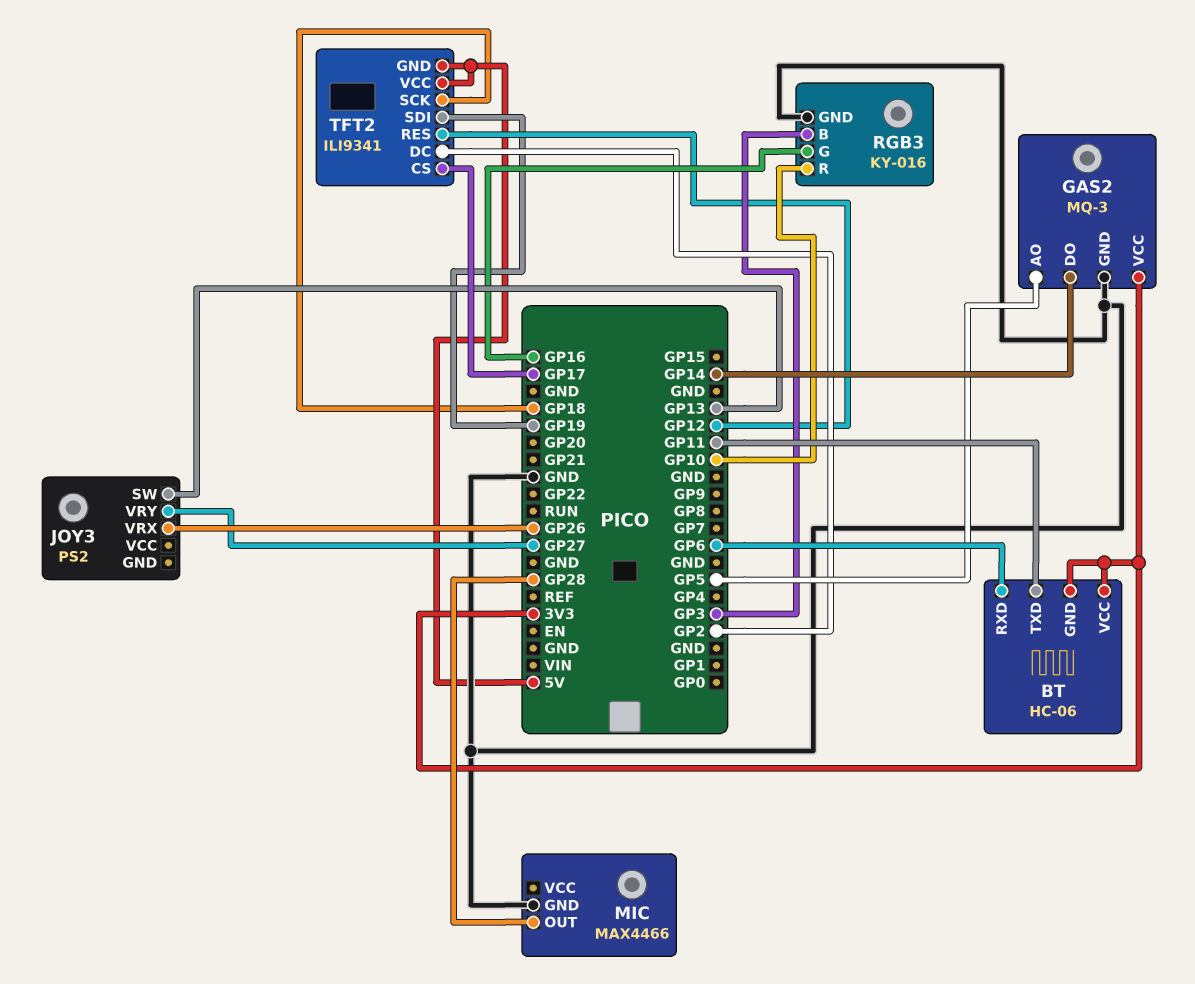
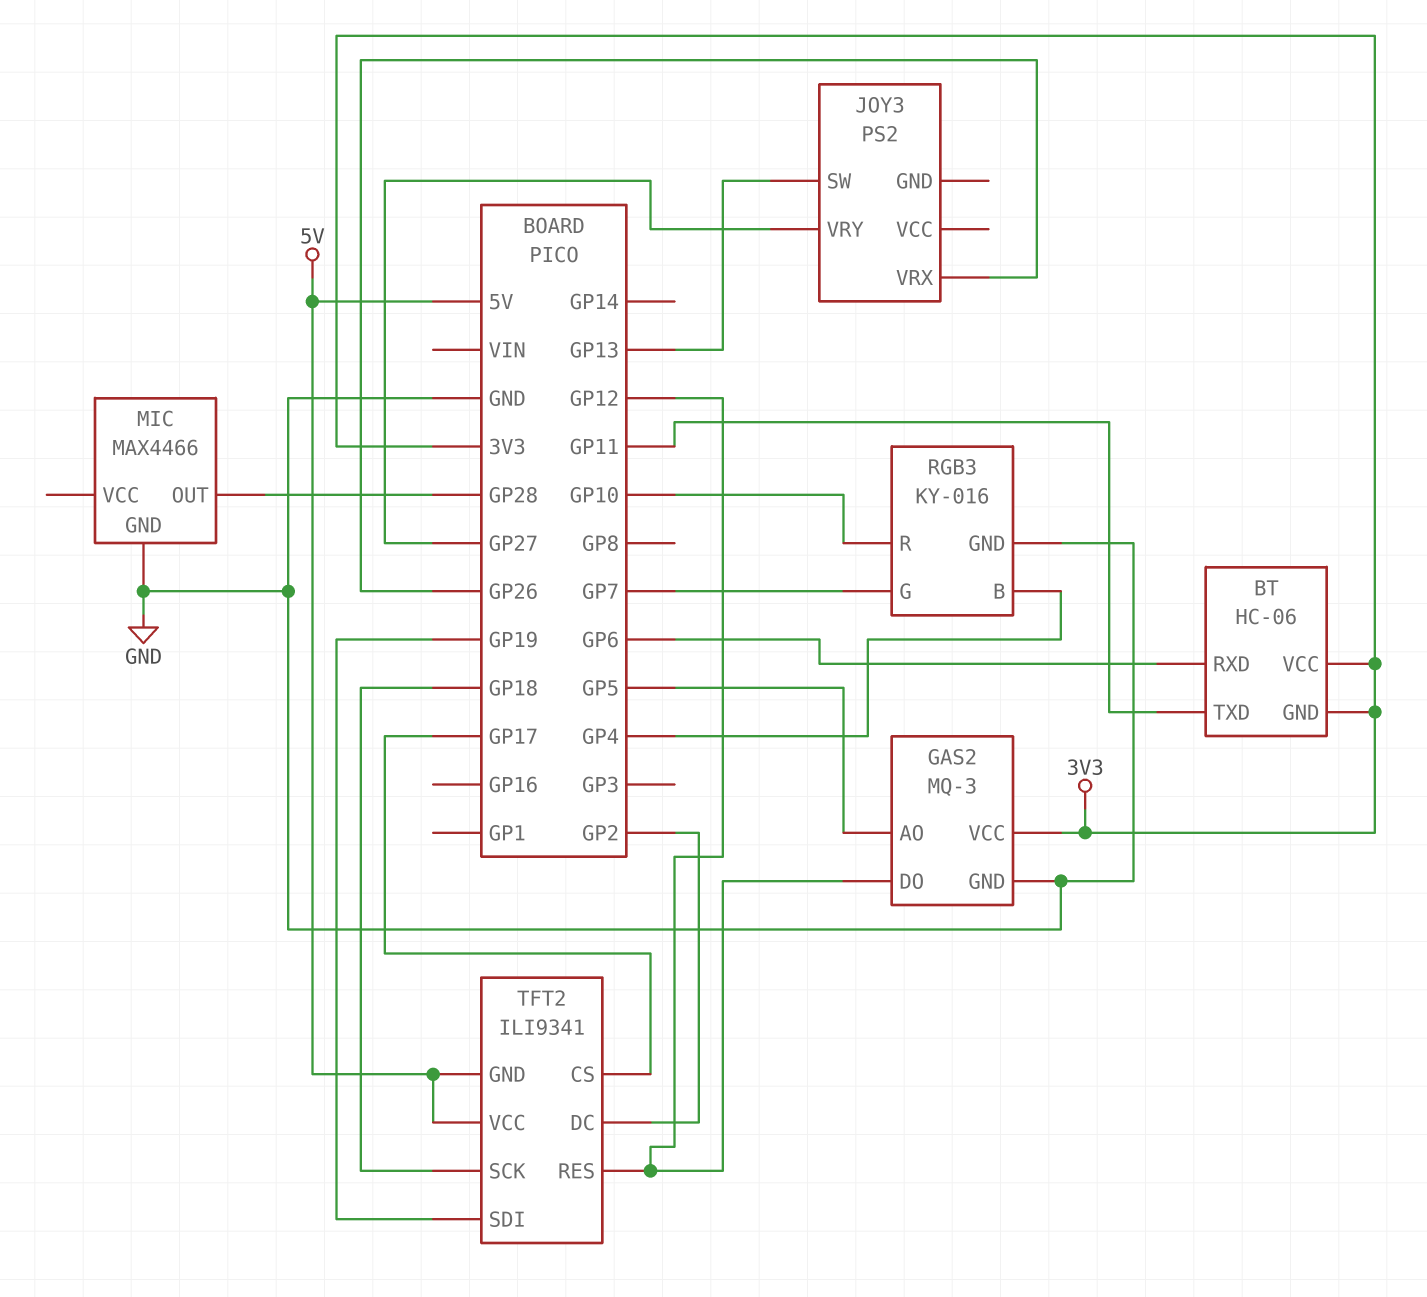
GAS2 pin DO: GP14 -> GP12
RGB3 pin B: GP3 -> GP4
RGB3 pin G: GP16 -> GP7

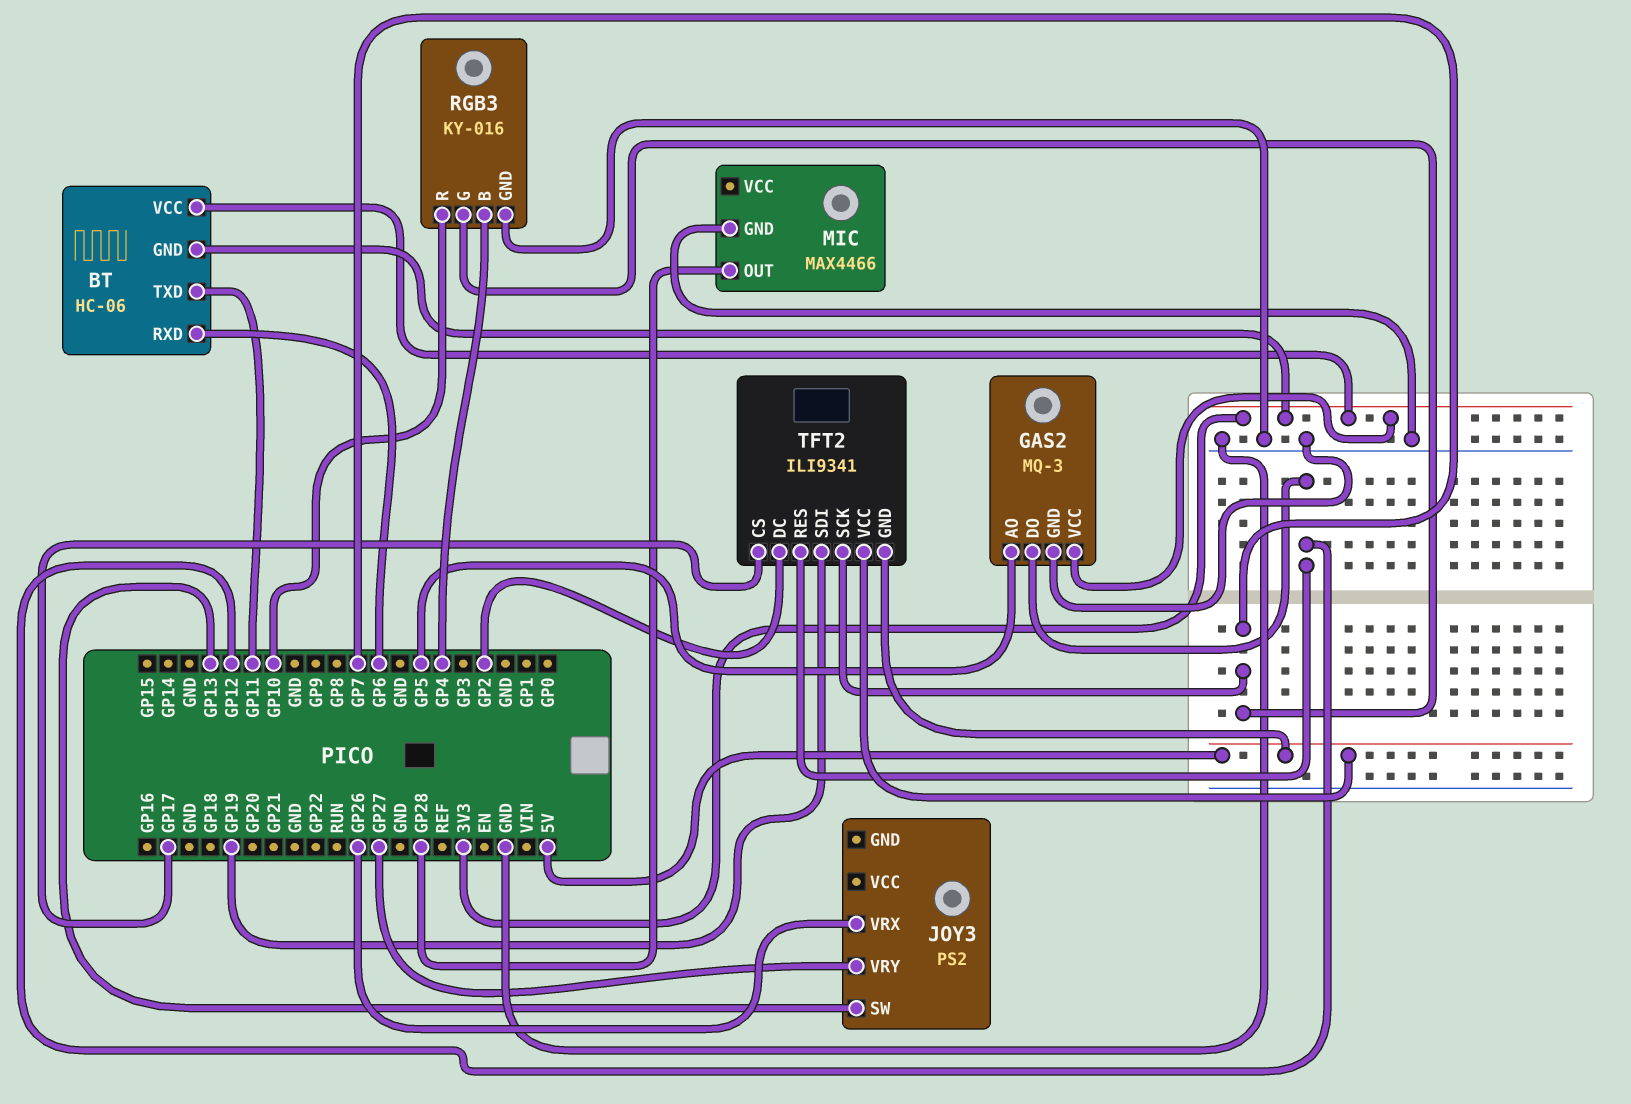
TFT2 pin SCK: GP18 -> GP7

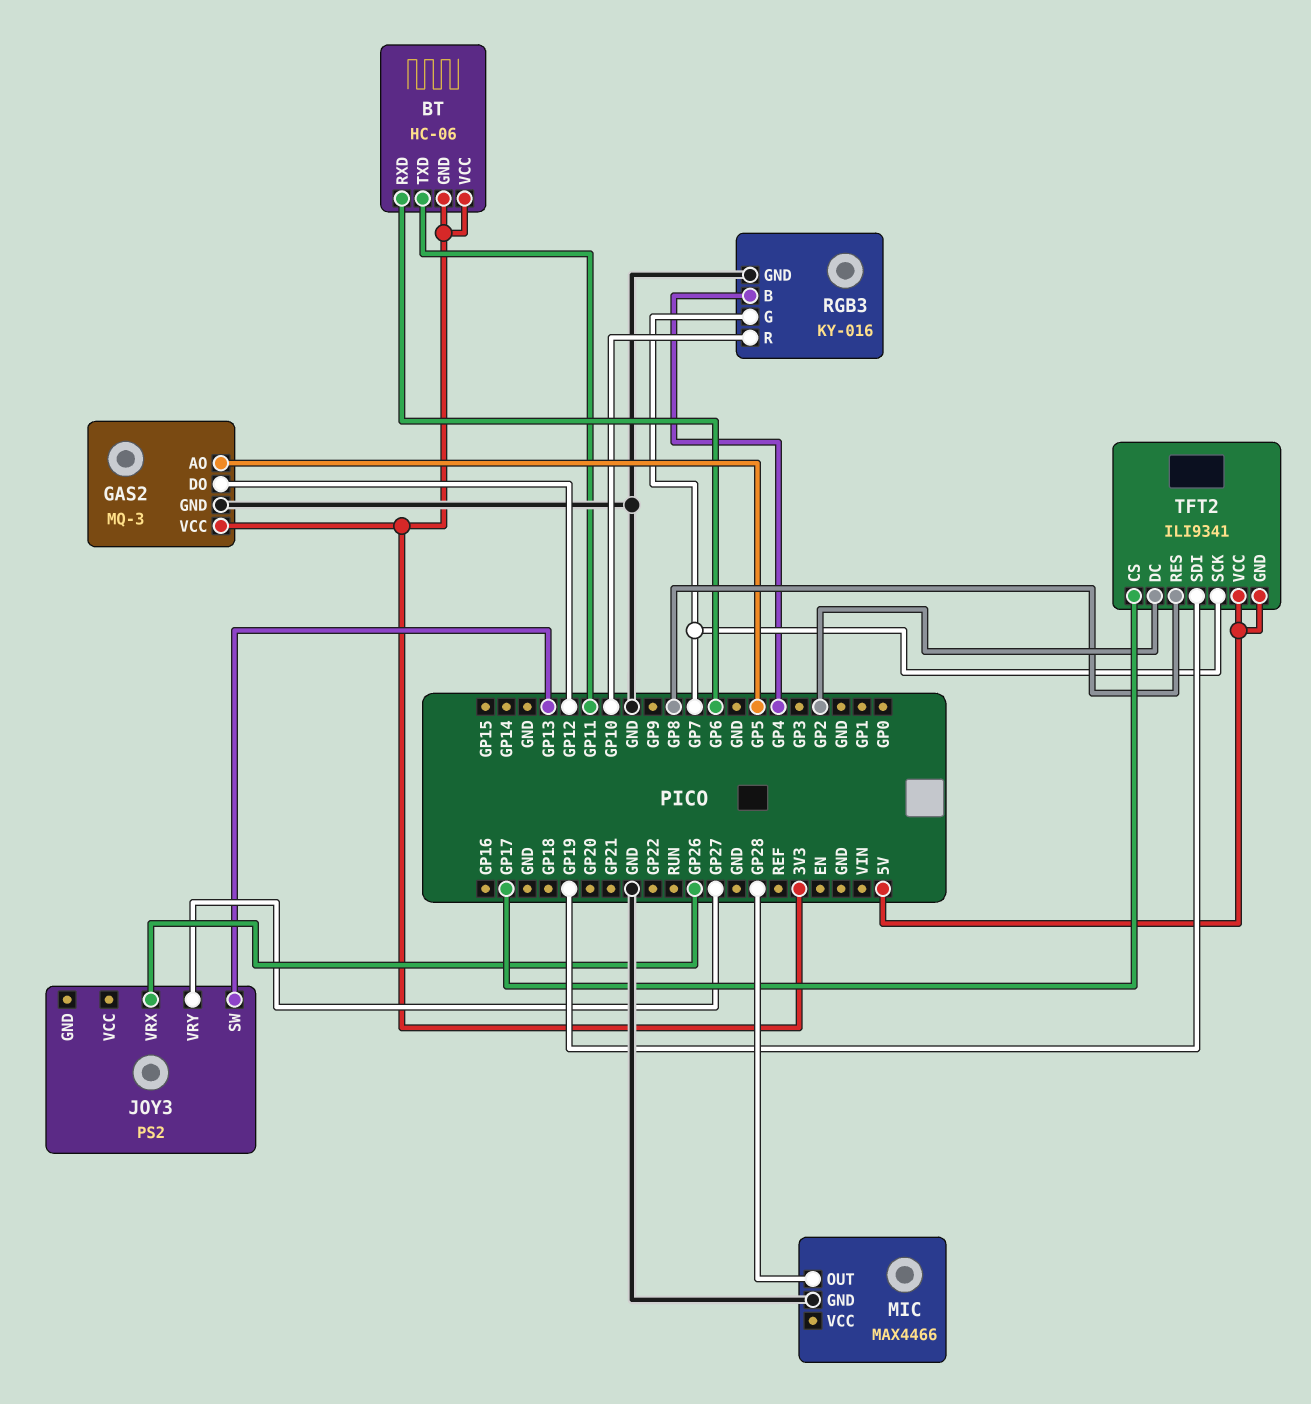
TFT2 pin RES: GP12 -> GP8

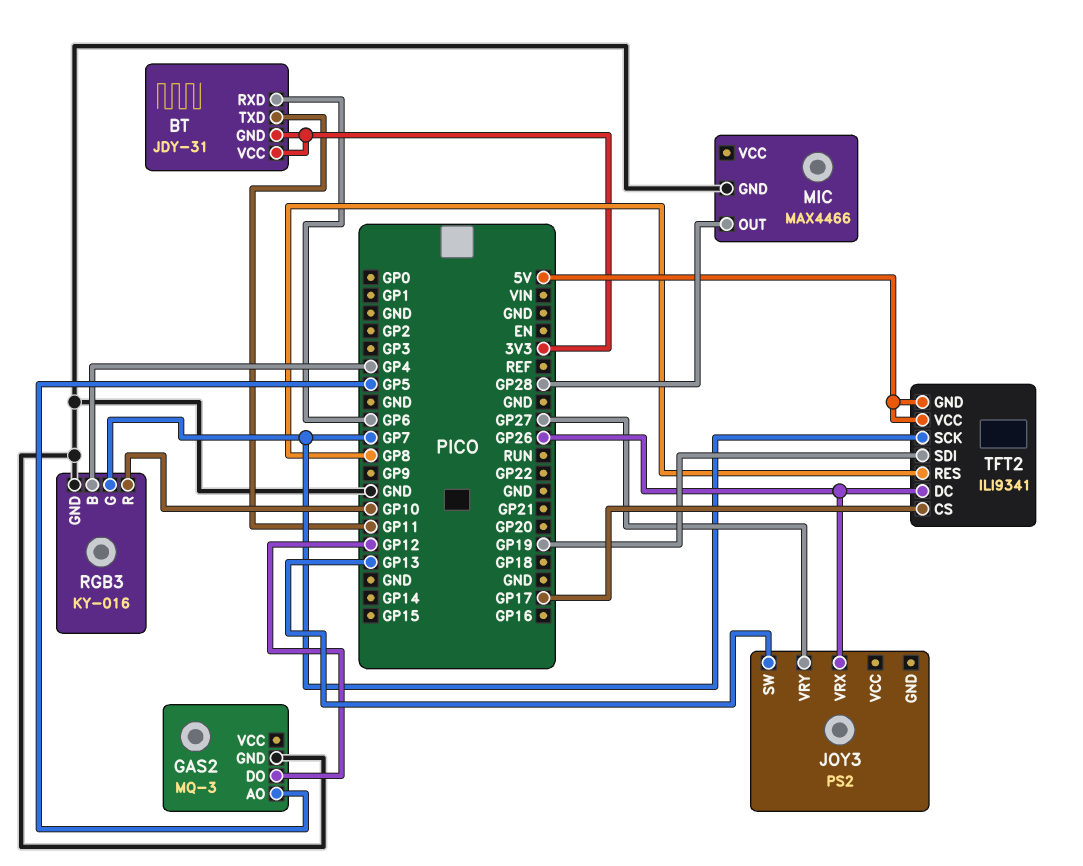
BT: HC-06 -> JDY-31
GAS2 pin VCC: 3V3 -> none
TFT2 pin DC: GP2 -> GP26

